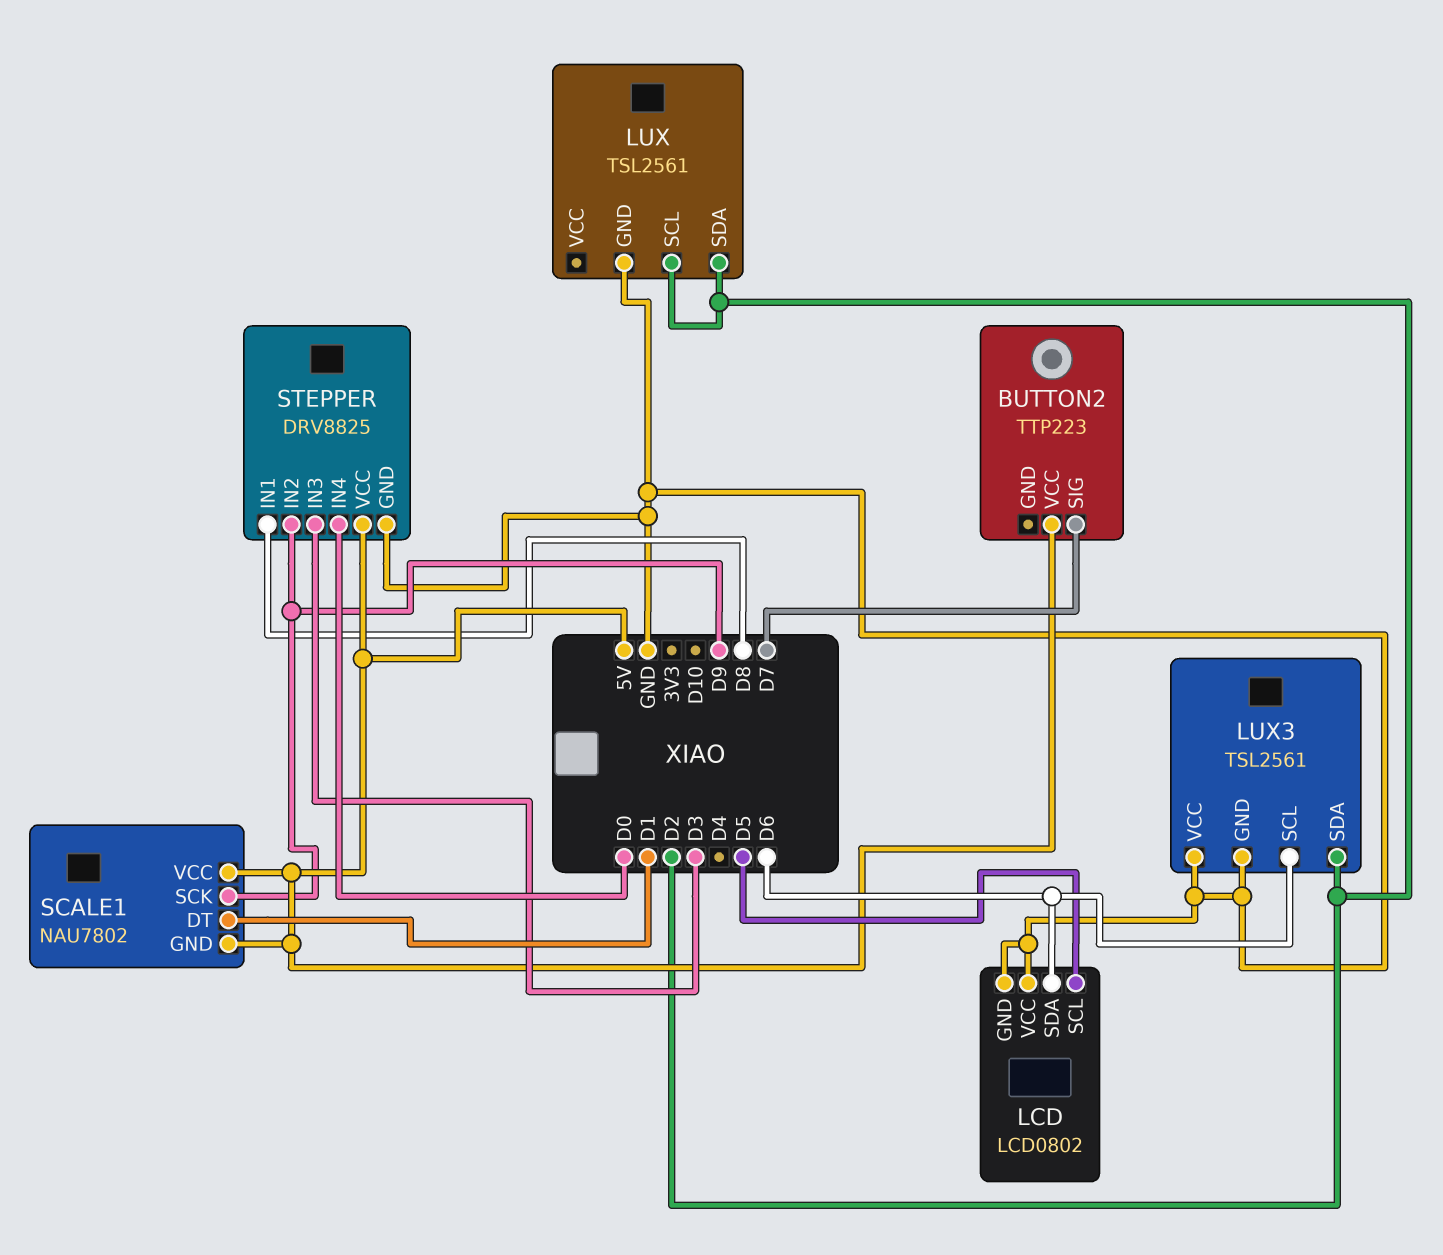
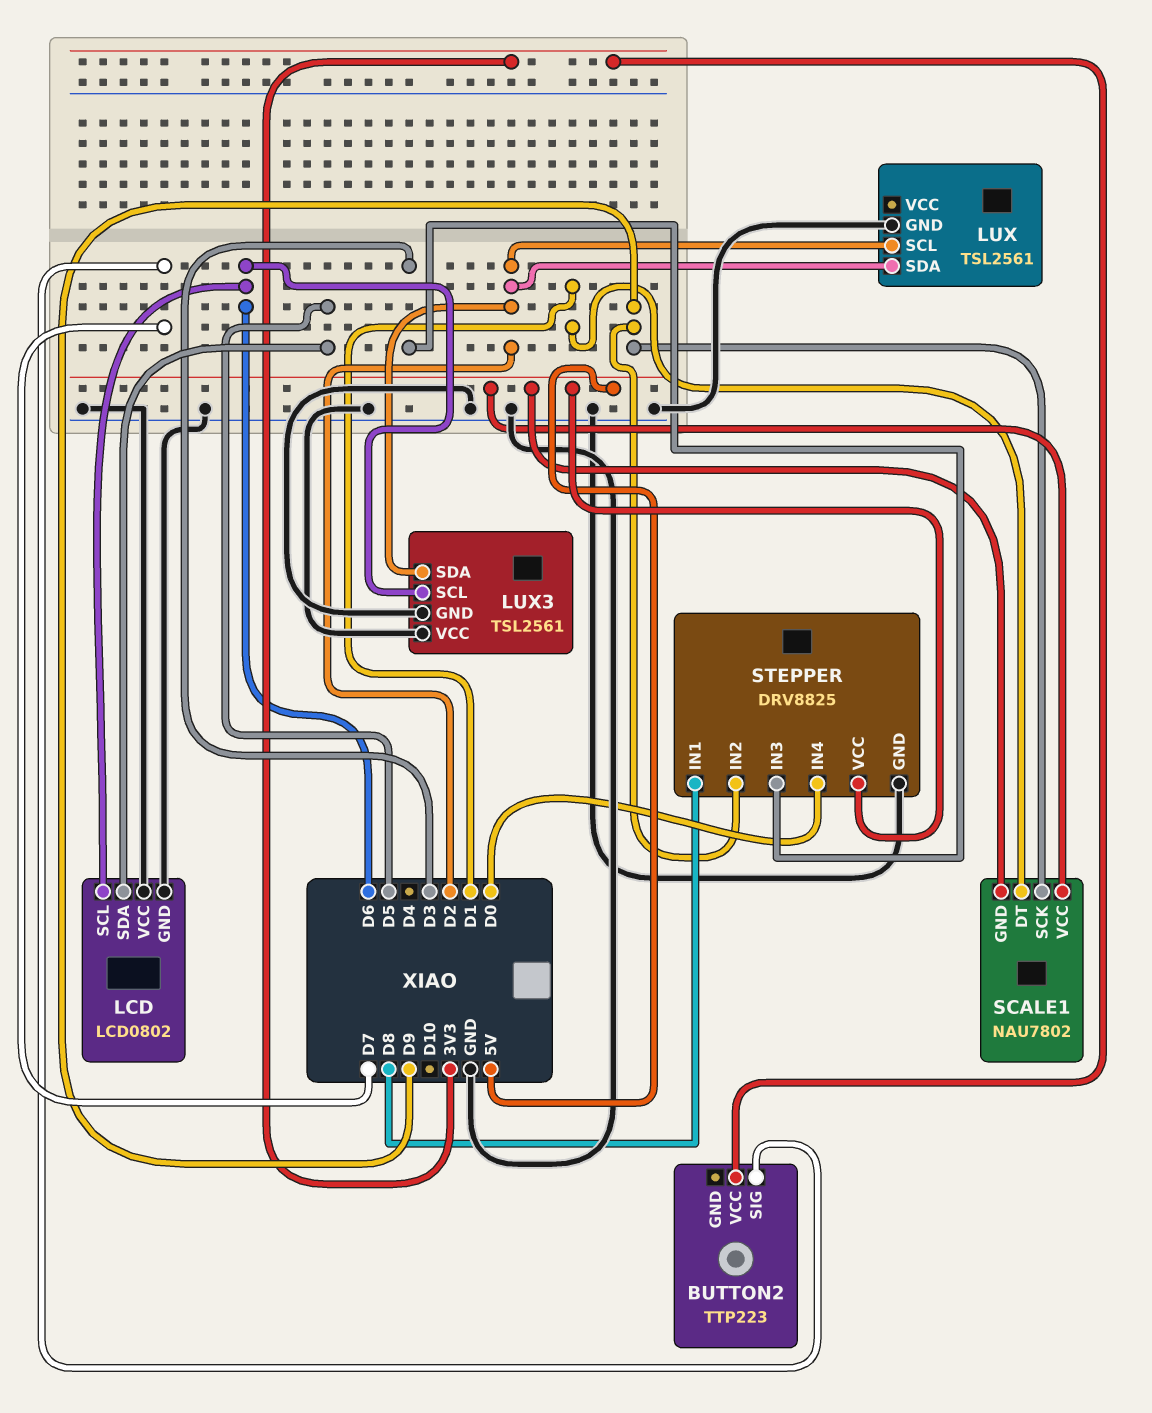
BUTTON2 pin VCC: 5V -> 3V3
LCD pin SCL: D5 -> D6
LCD pin SDA: D6 -> D5

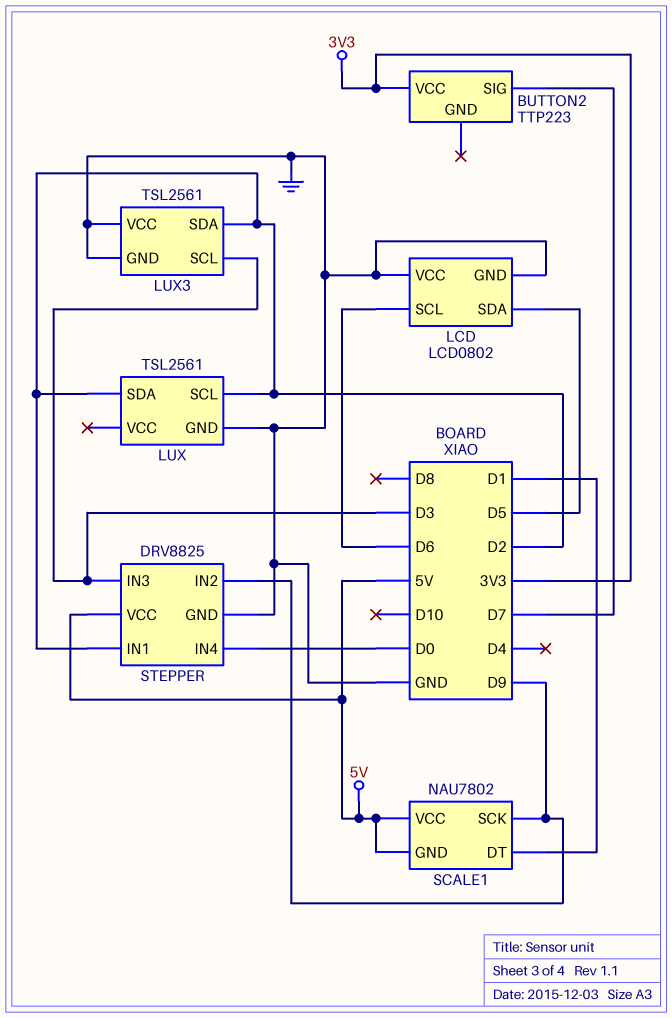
LUX3 pin SCL: D6 -> D3
STEPPER pin IN1: D8 -> D2

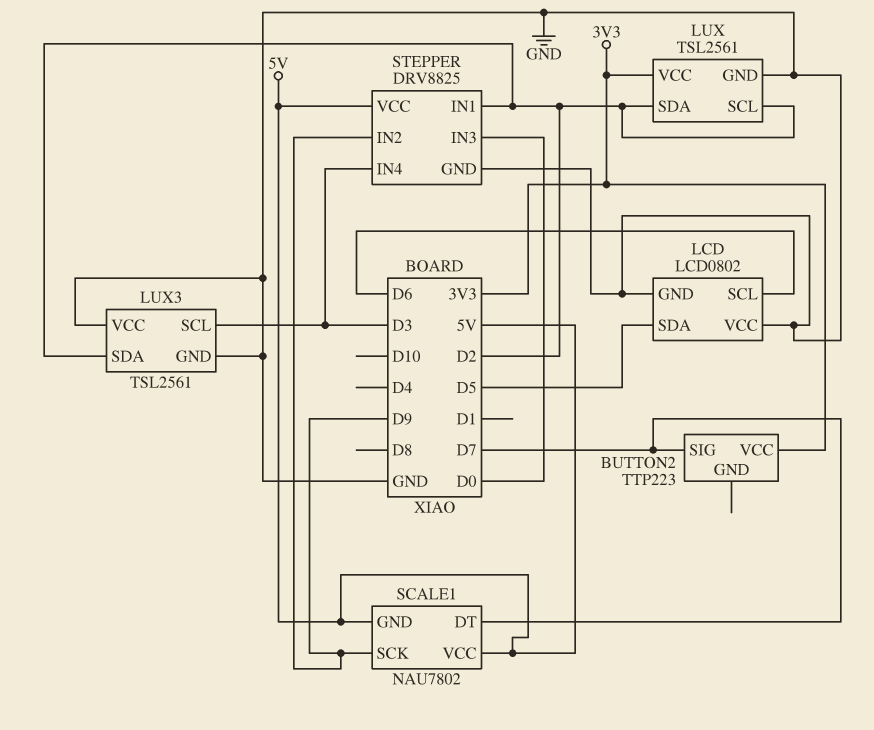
LUX pin VCC: none -> 3V3
SCALE1 pin DT: D1 -> D7
STEPPER pin IN3: D3 -> D0
STEPPER pin IN4: D0 -> D3

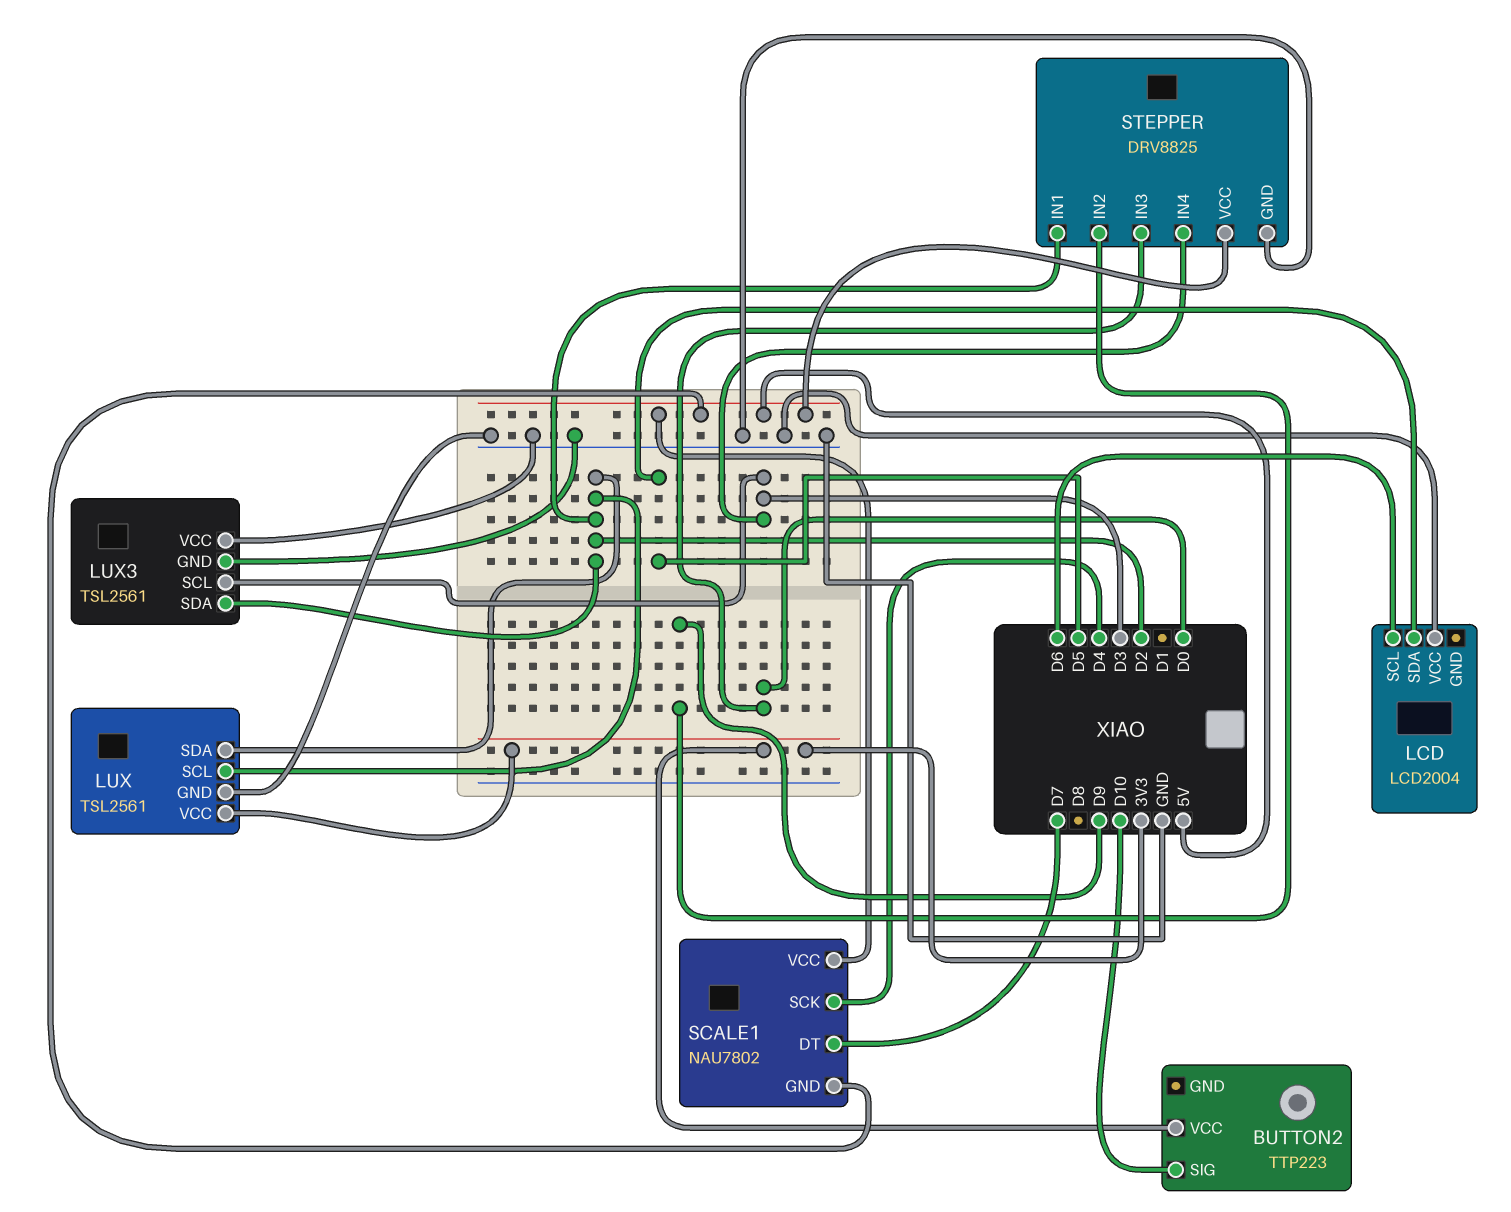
BUTTON2 pin SIG: D7 -> D10
LCD: LCD0802 -> LCD2004
LCD pin GND: GND -> none
SCALE1 pin SCK: D9 -> D4

